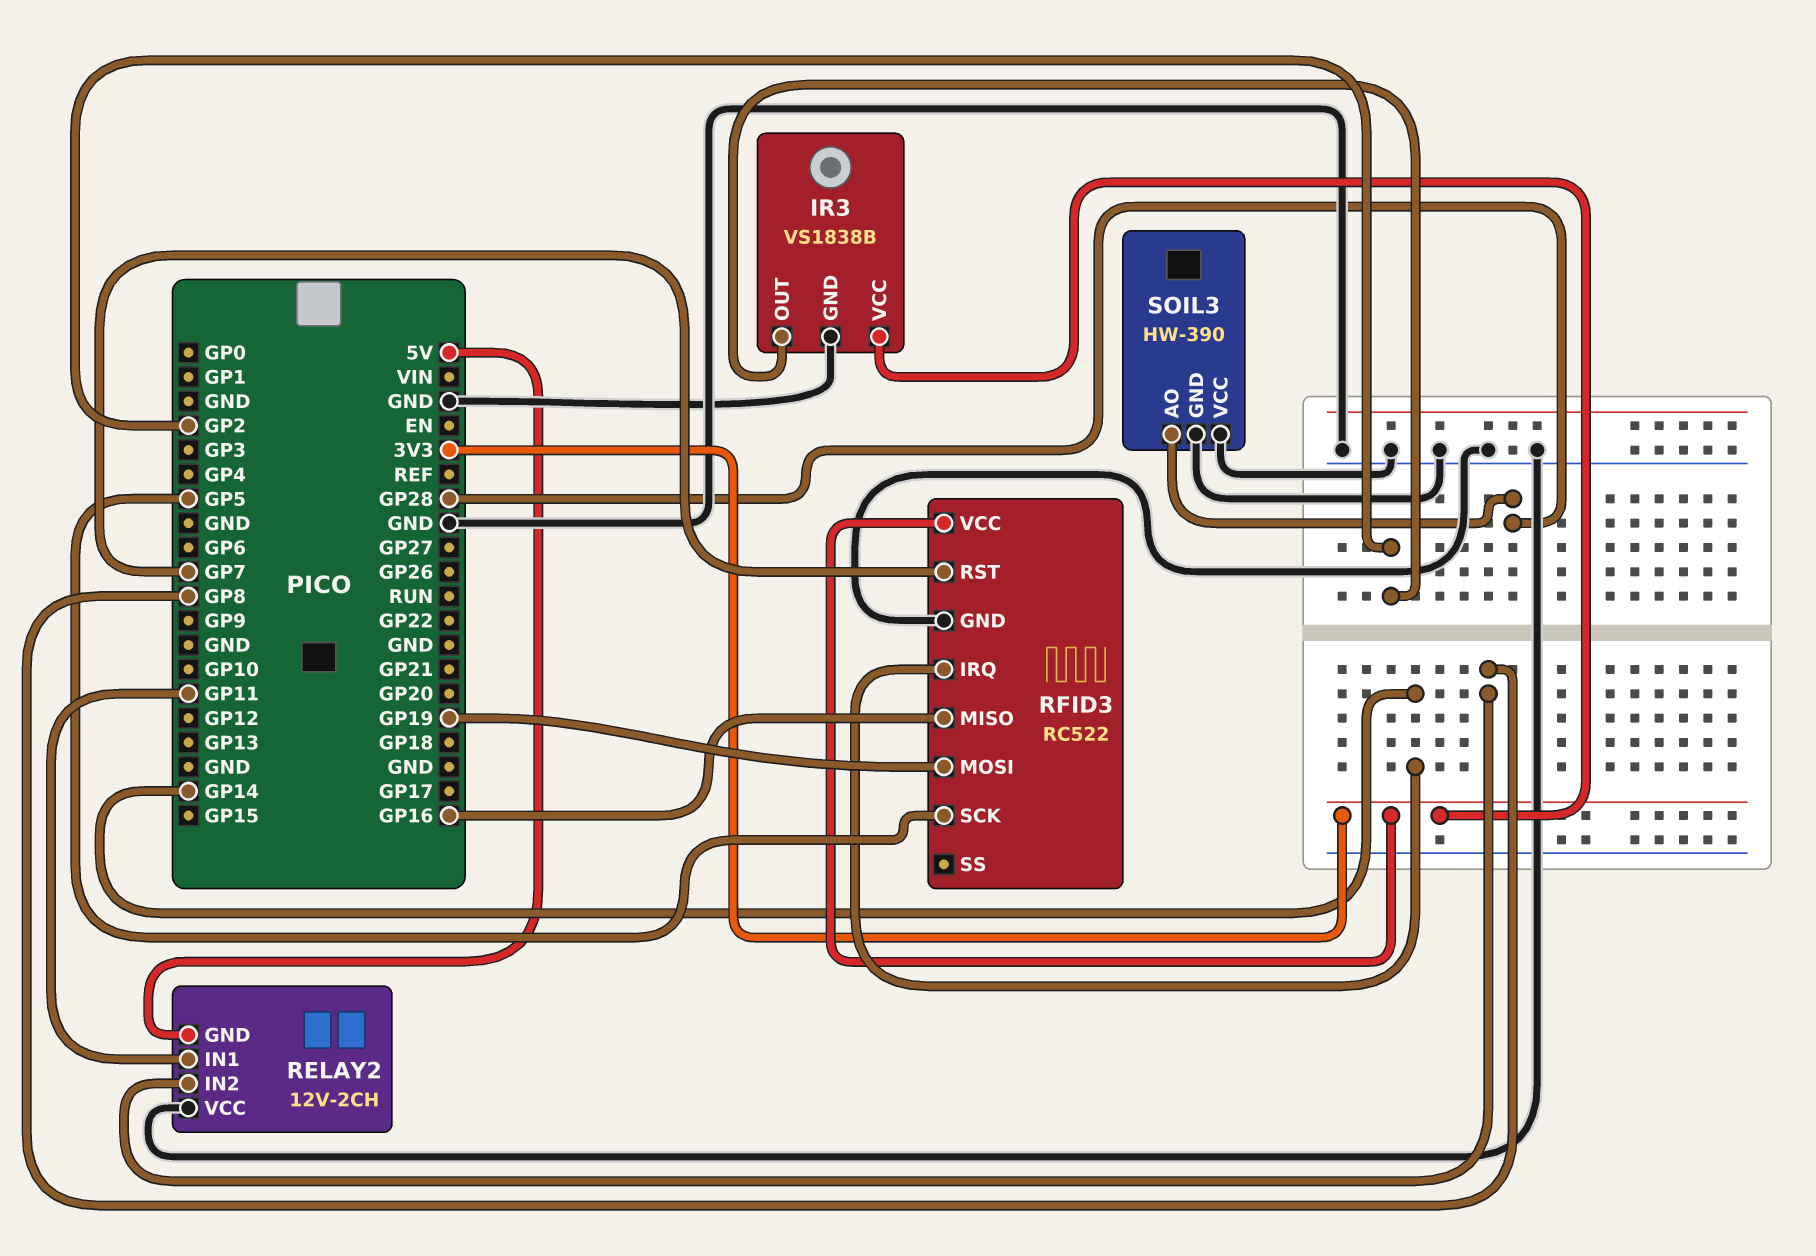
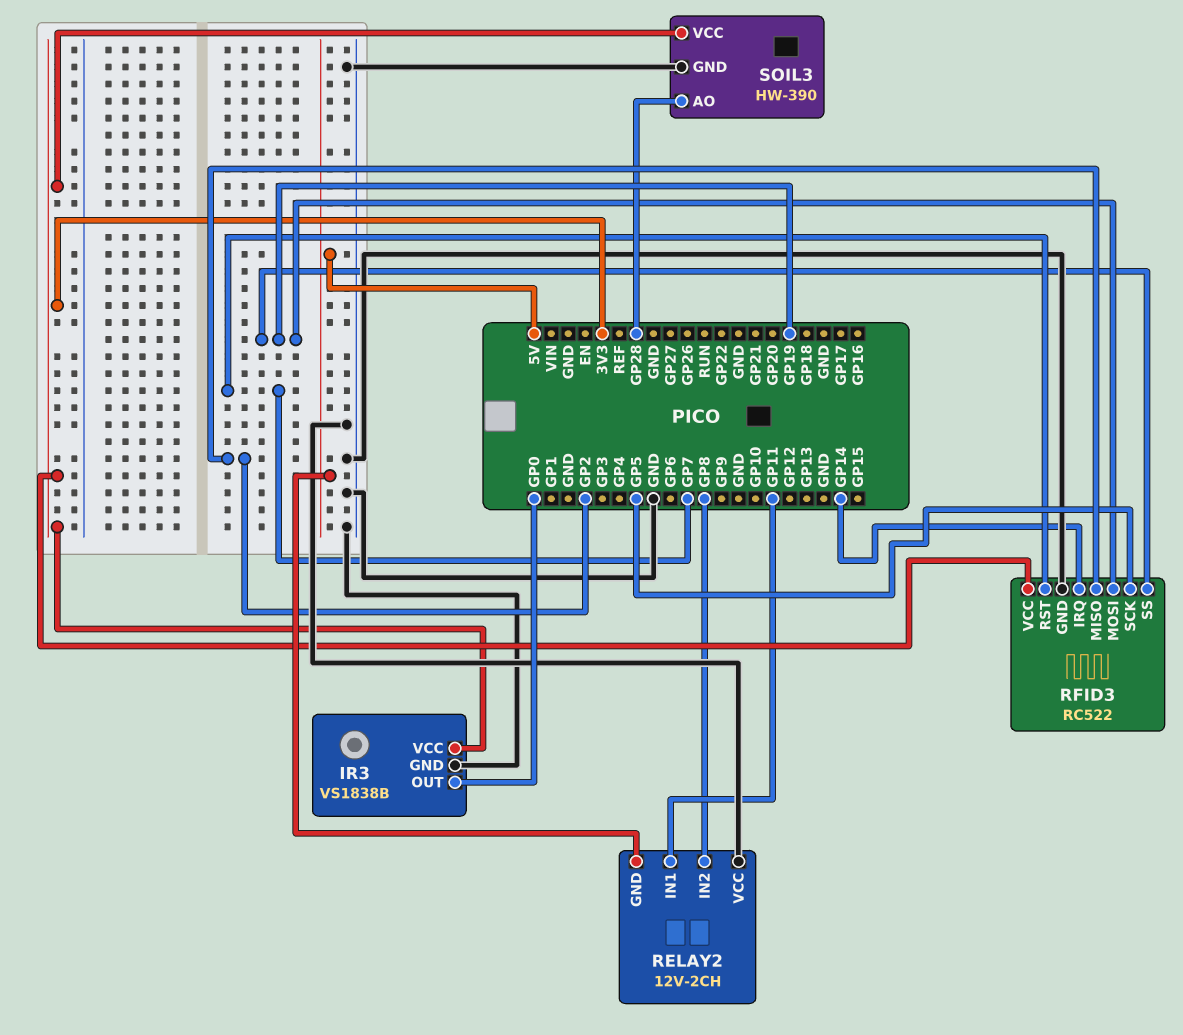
IR3 pin OUT: GP2 -> GP0
RFID3 pin MISO: GP16 -> GP2
RFID3 pin SS: none -> GP19
SOIL3 pin VCC: GND -> 3V3

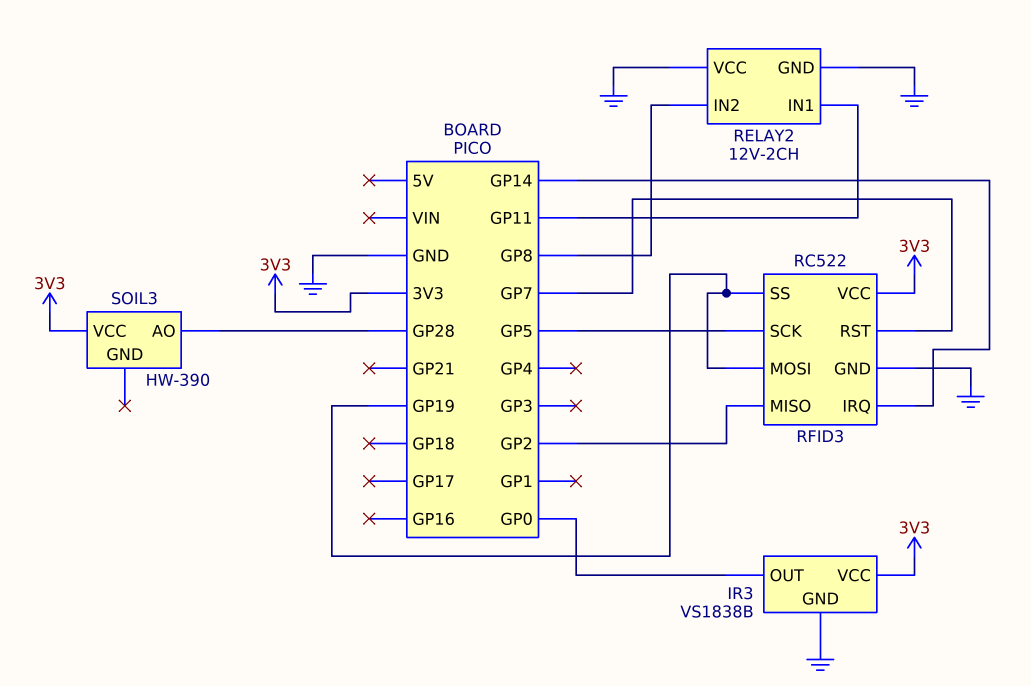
RELAY2 pin GND: 5V -> GND
SOIL3 pin GND: GND -> none

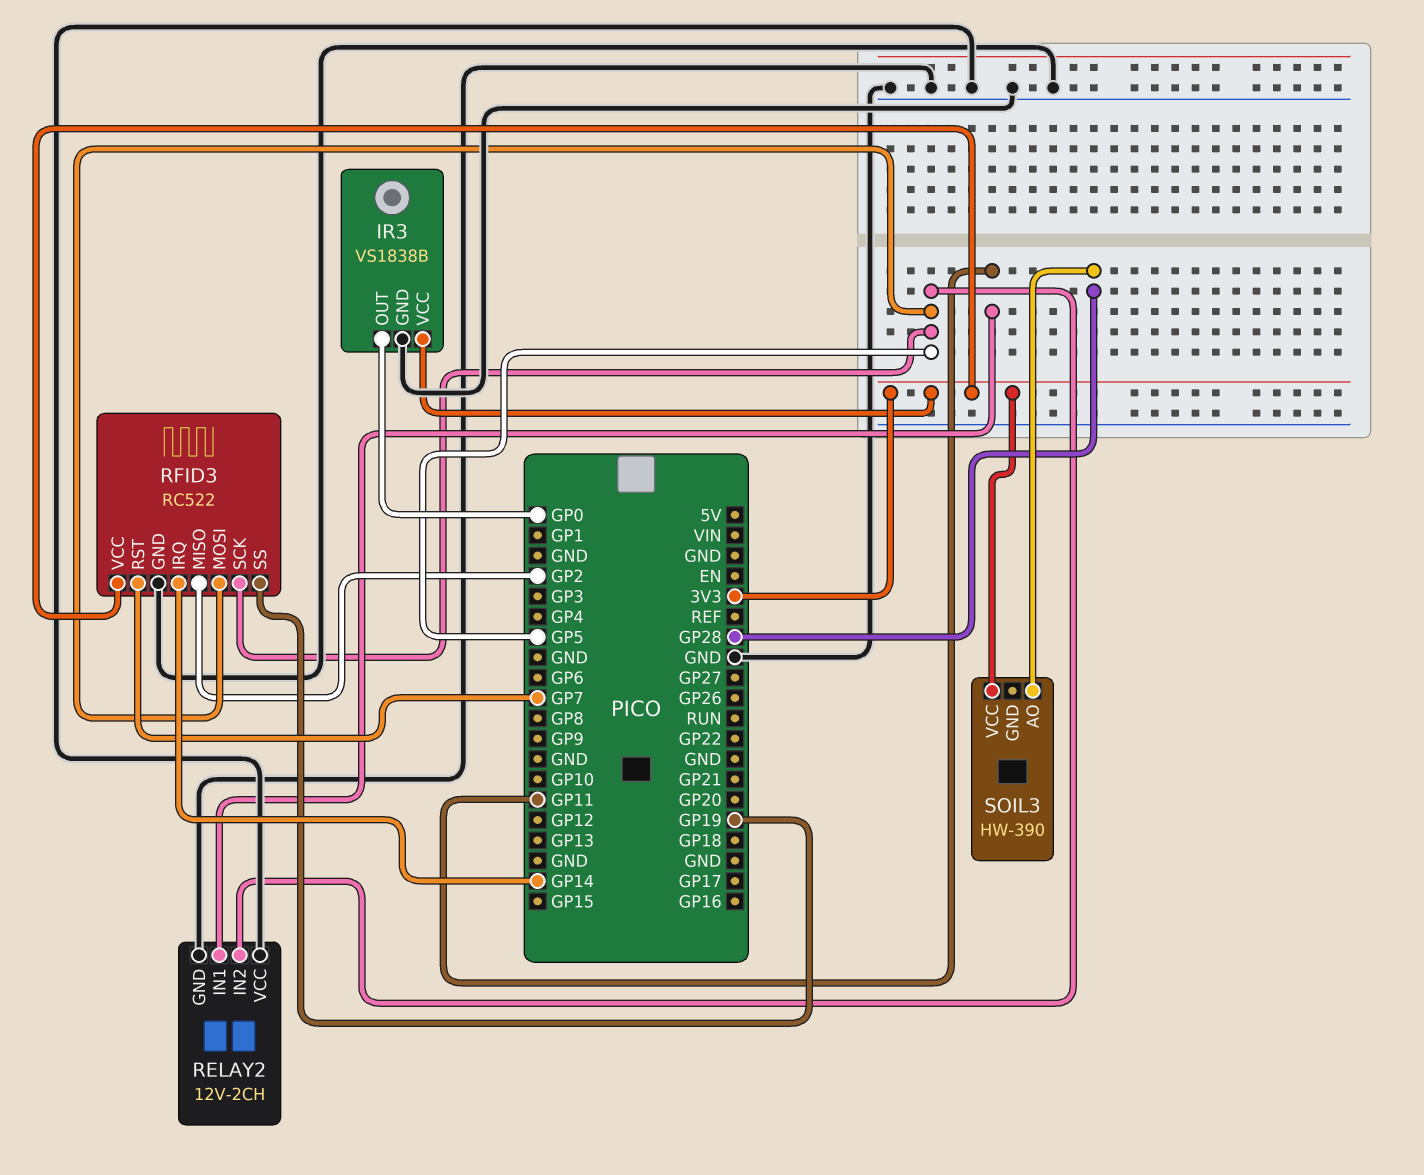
RELAY2 pin IN2: GP8 -> GP5
RFID3 pin MOSI: GP19 -> GP5

